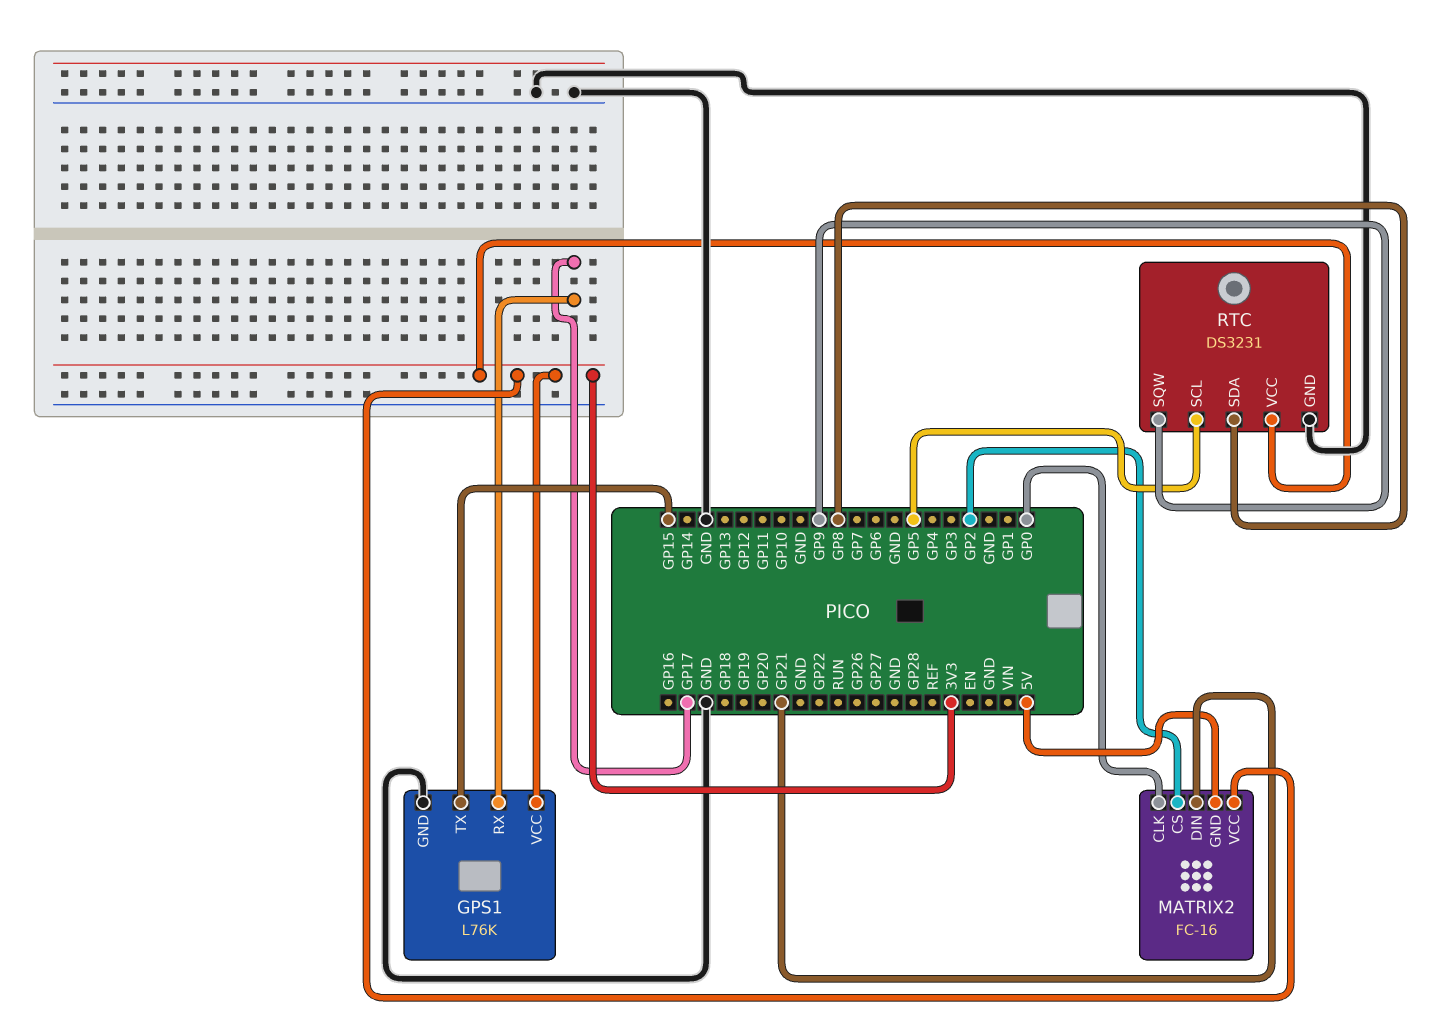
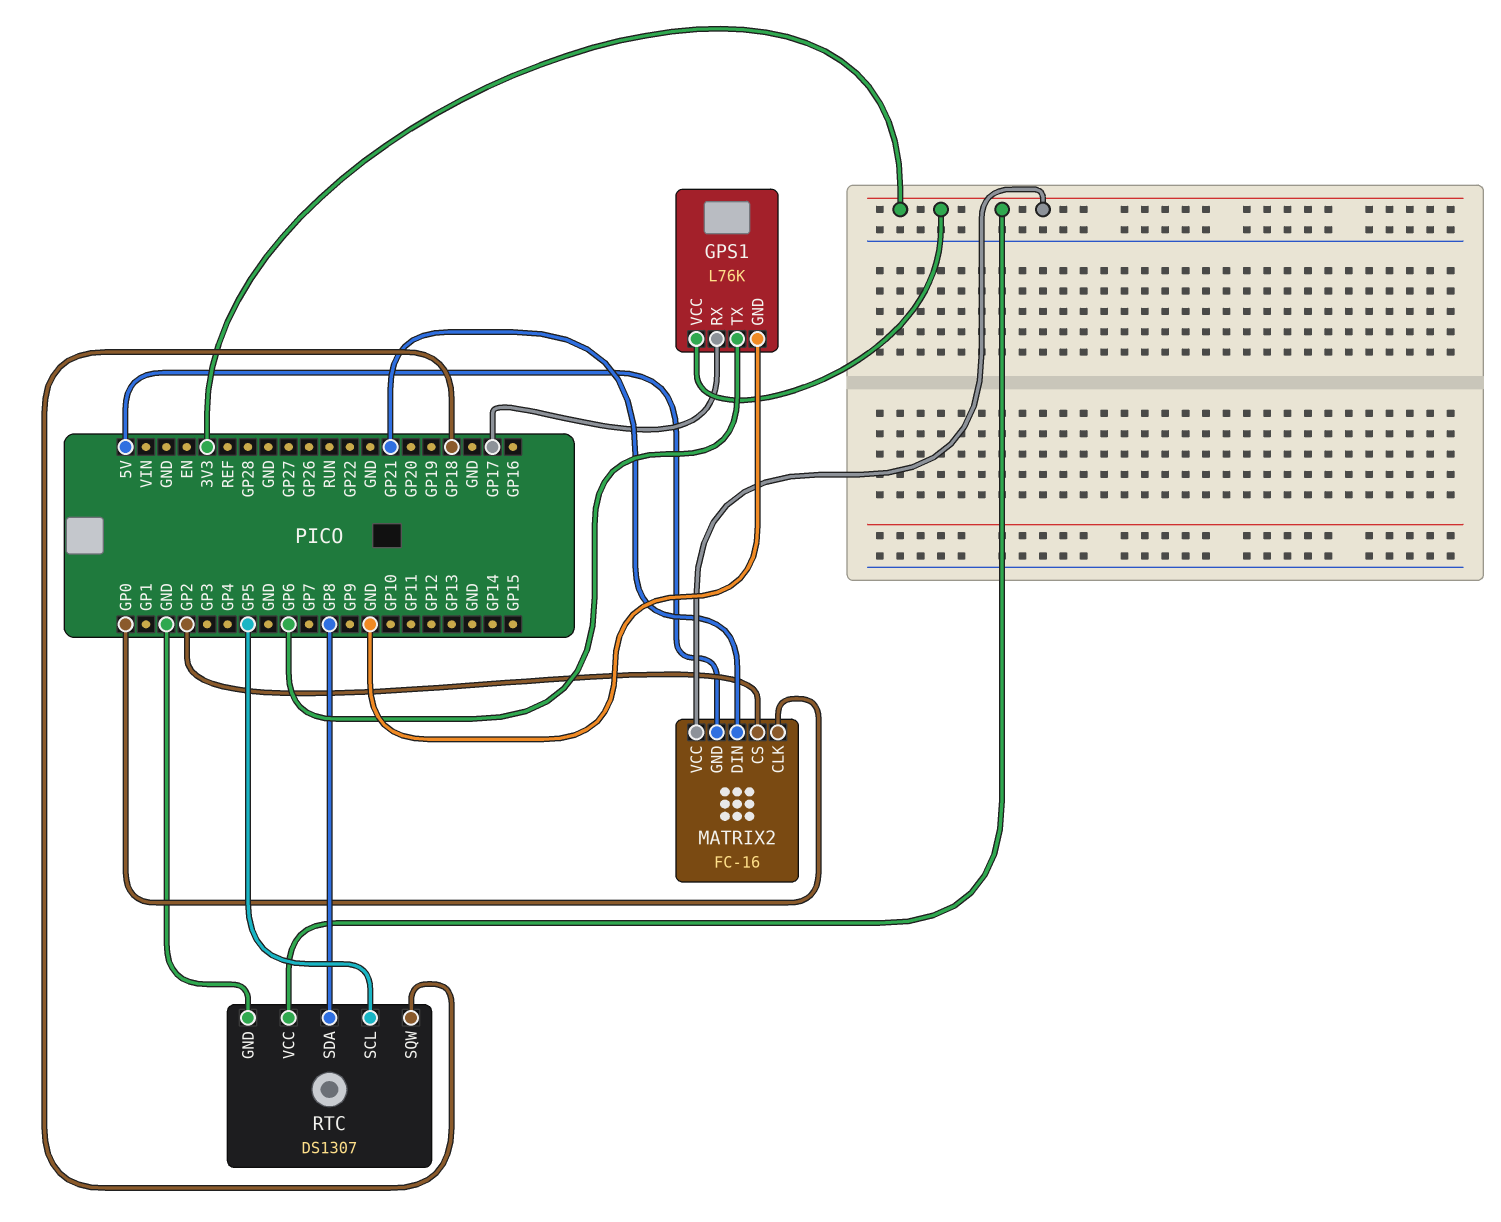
GPS1 pin TX: GP15 -> GP6
RTC: DS3231 -> DS1307
RTC pin SQW: GP9 -> GP18

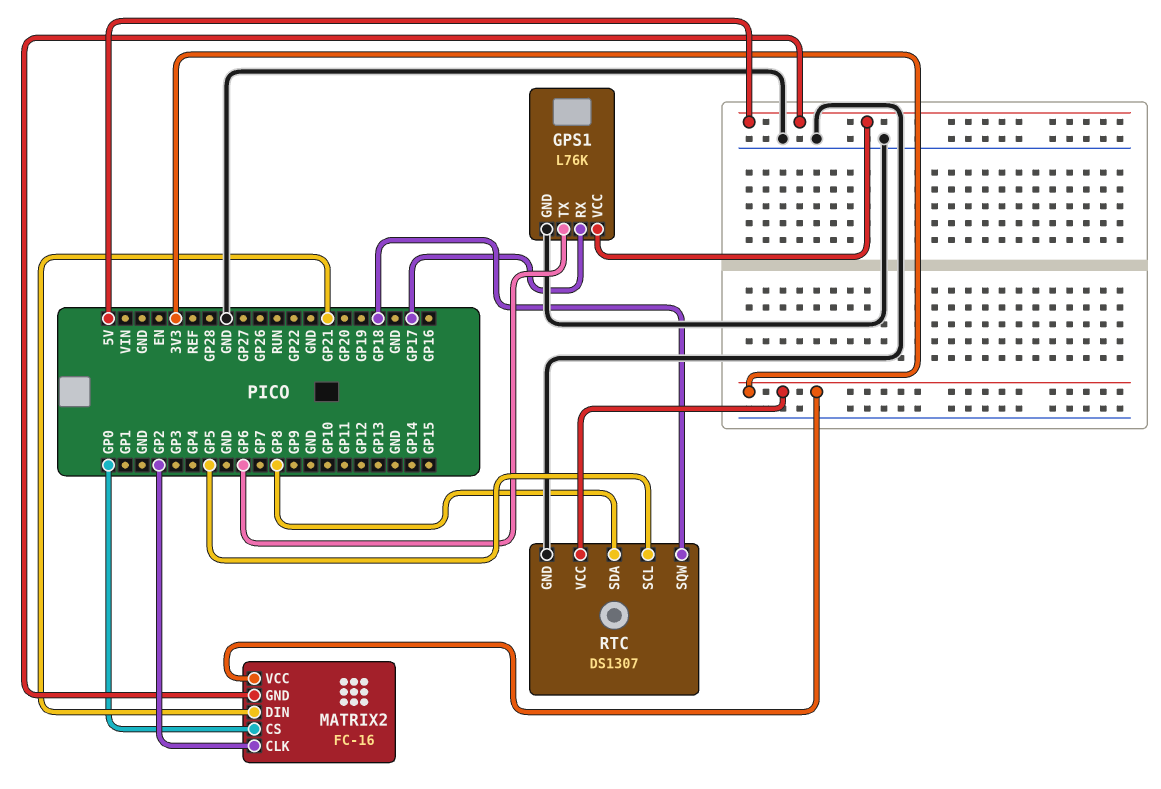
GPS1 pin VCC: 3V3 -> 5V
MATRIX2 pin CLK: GP0 -> GP2
MATRIX2 pin CS: GP2 -> GP0

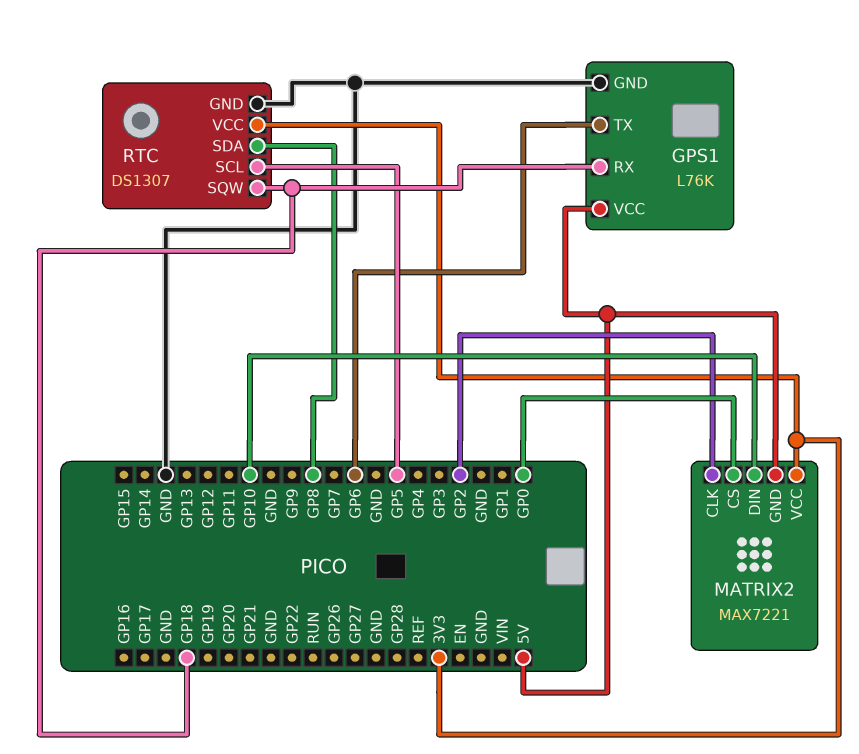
GPS1 pin RX: GP17 -> GP18
MATRIX2: FC-16 -> MAX7221
MATRIX2 pin DIN: GP21 -> GP10

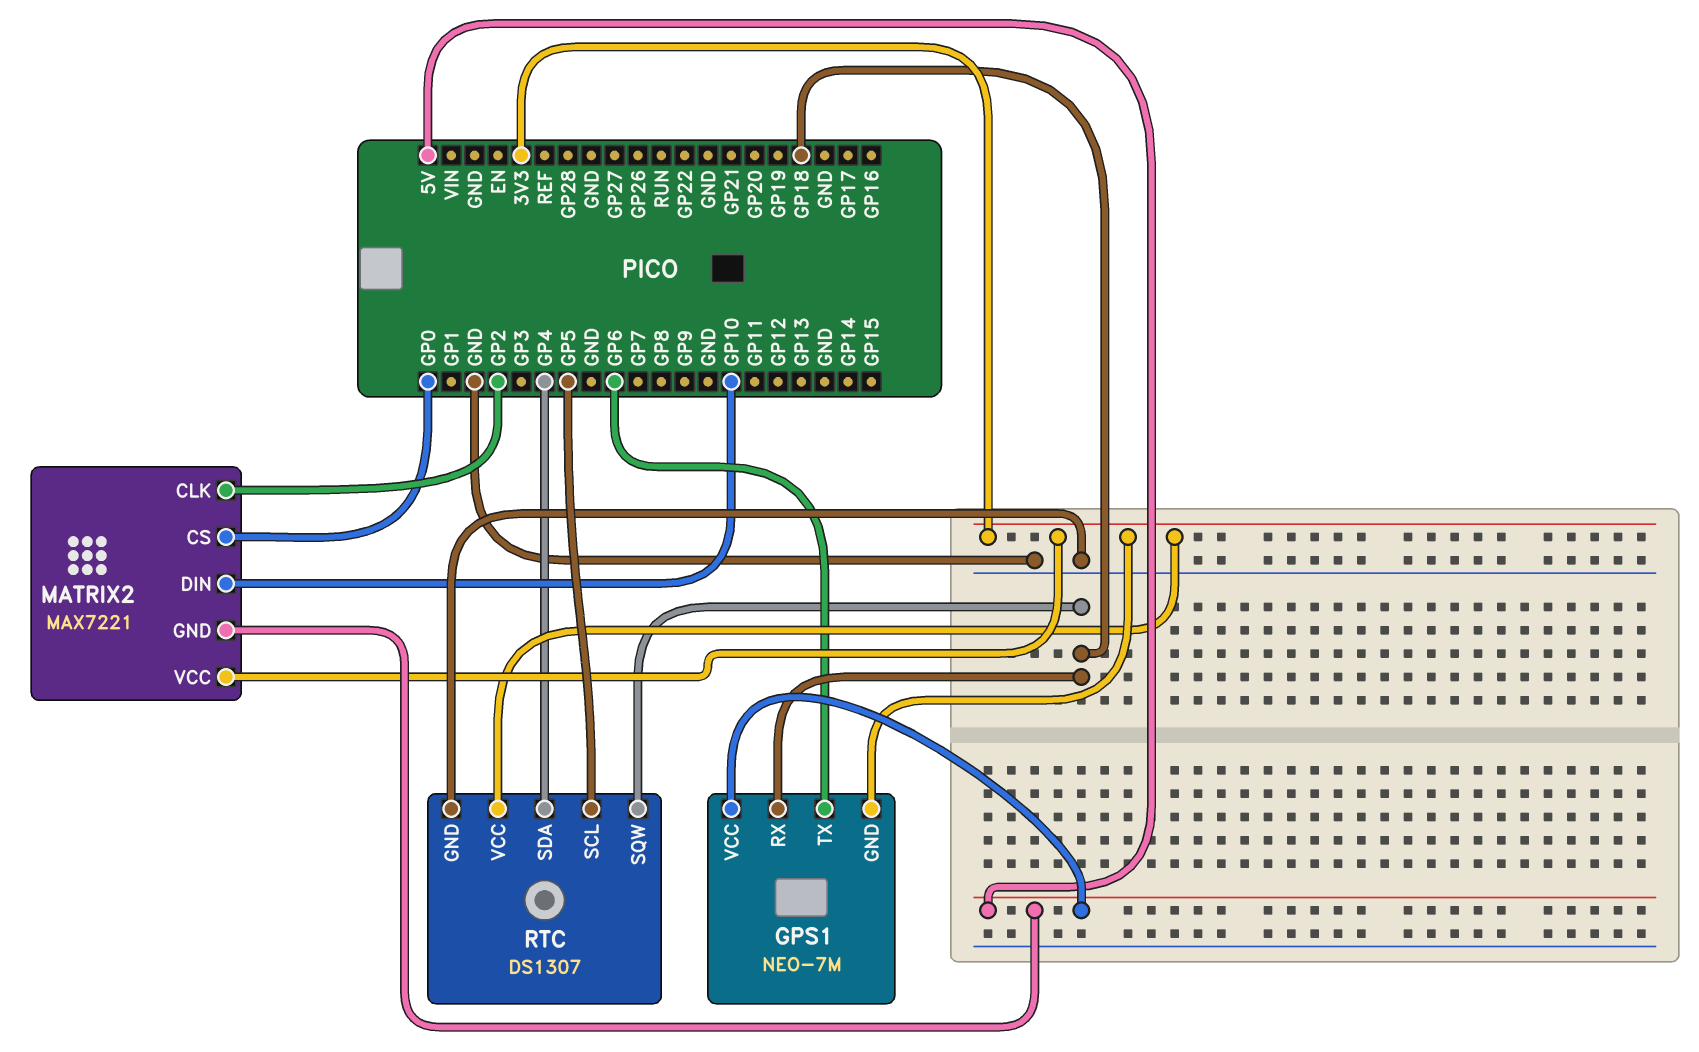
GPS1: L76K -> NEO-7M
GPS1 pin GND: GND -> 3V3
RTC pin SDA: GP8 -> GP4

